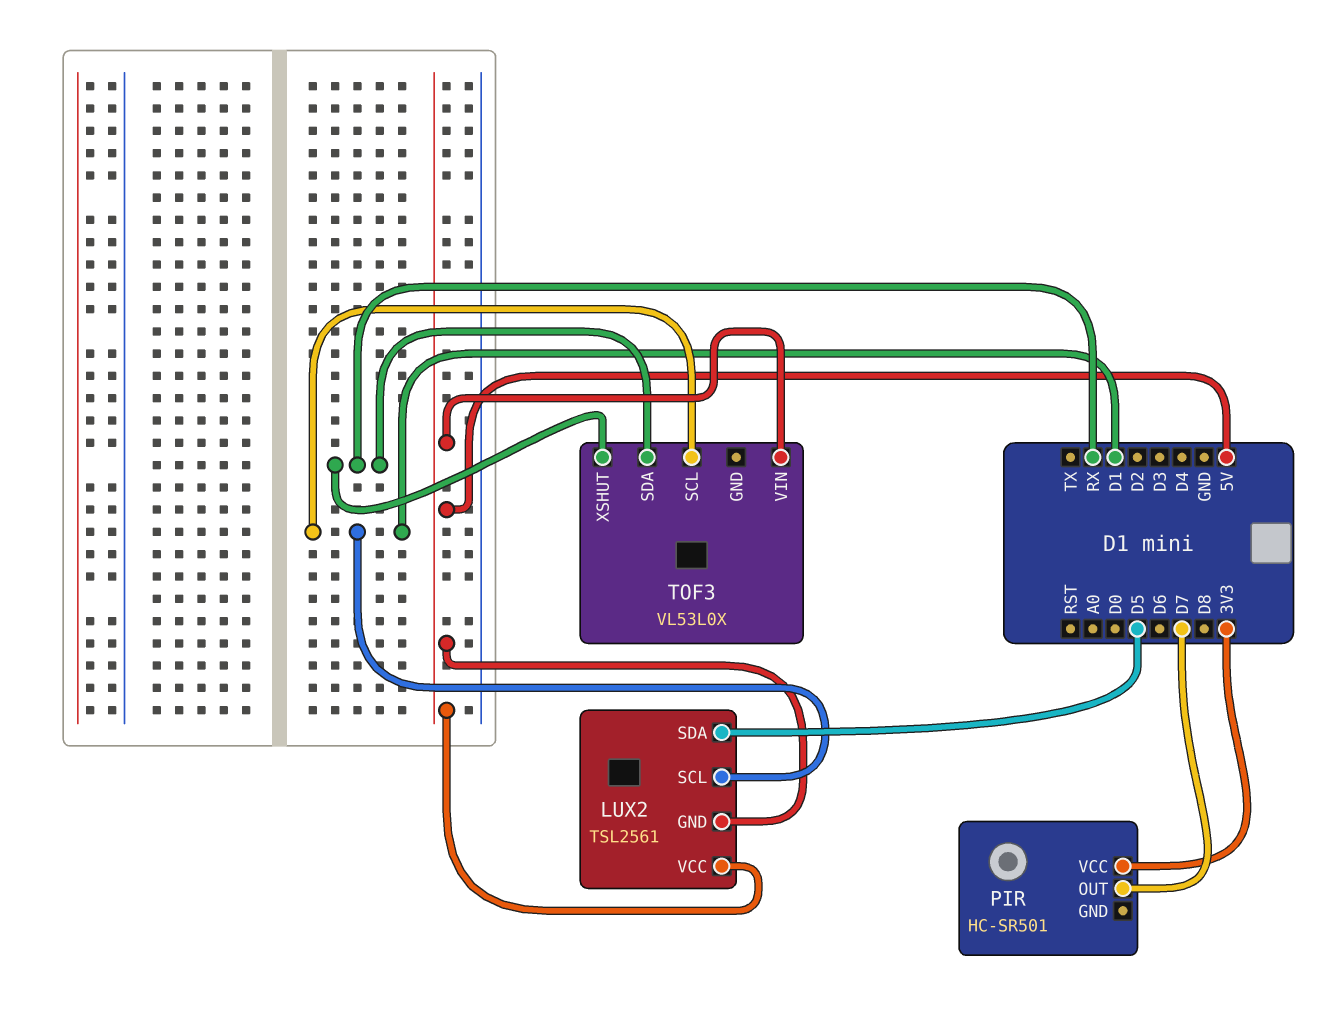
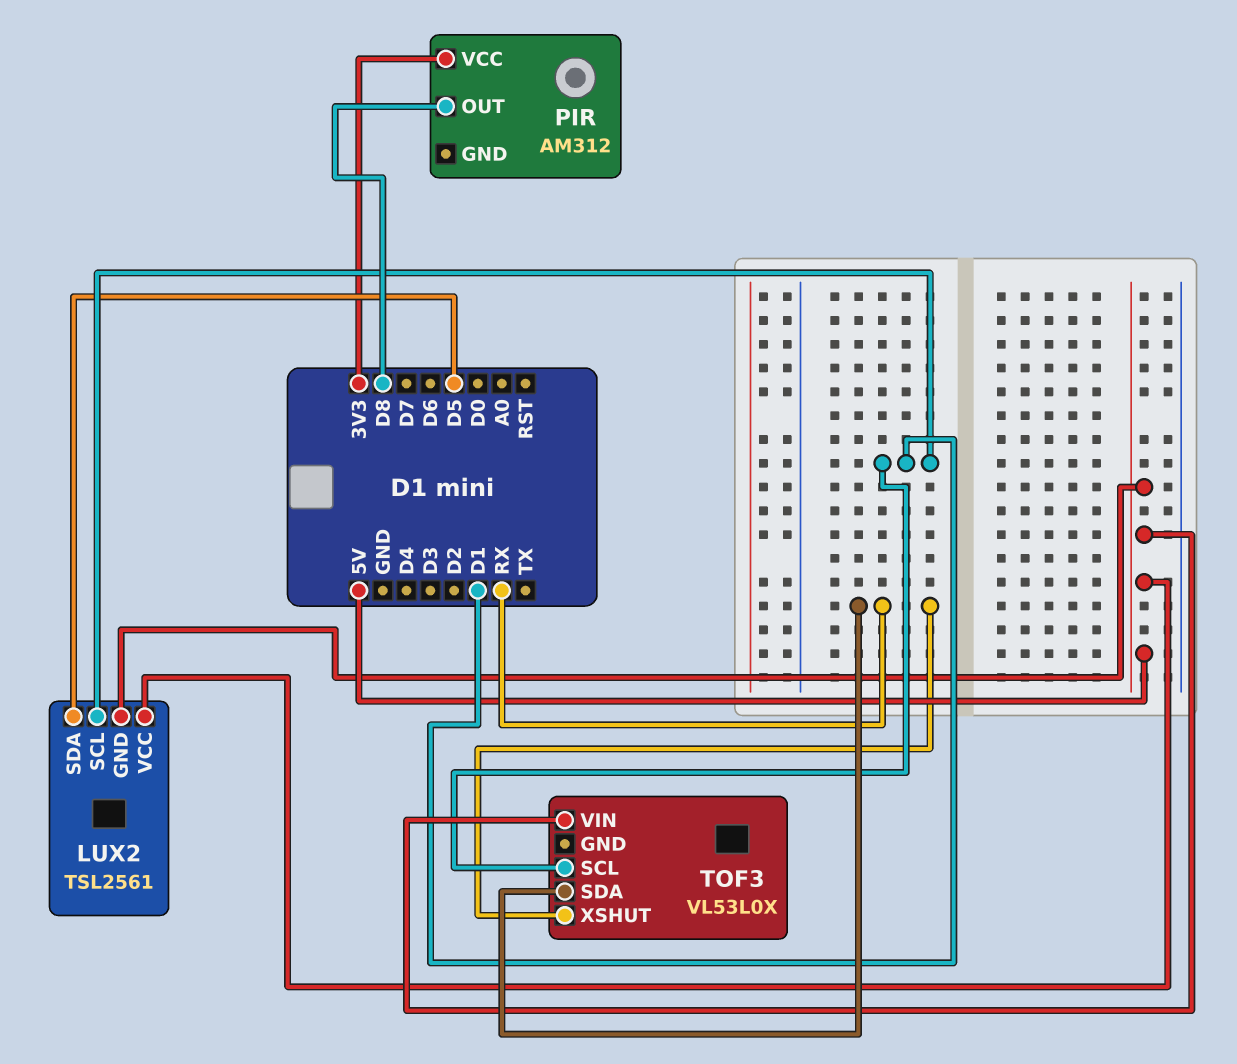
PIR: HC-SR501 -> AM312
PIR pin OUT: D7 -> D8

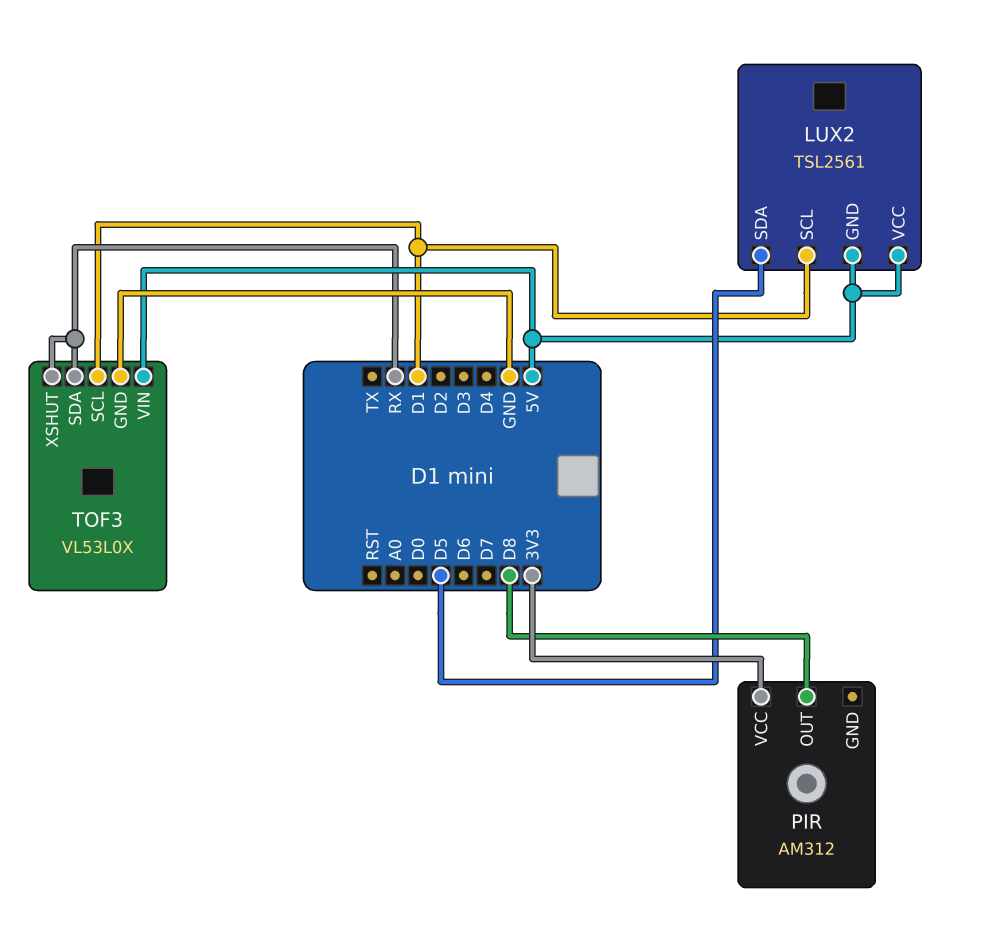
TOF3 pin GND: none -> GND

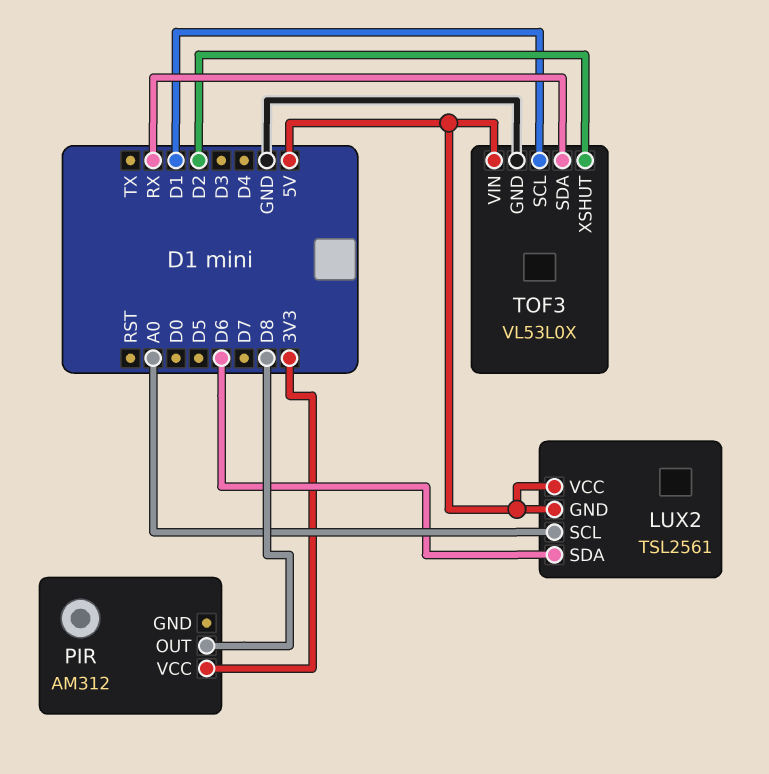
LUX2 pin SCL: D1 -> A0
LUX2 pin SDA: D5 -> D6
TOF3 pin XSHUT: RX -> D2

